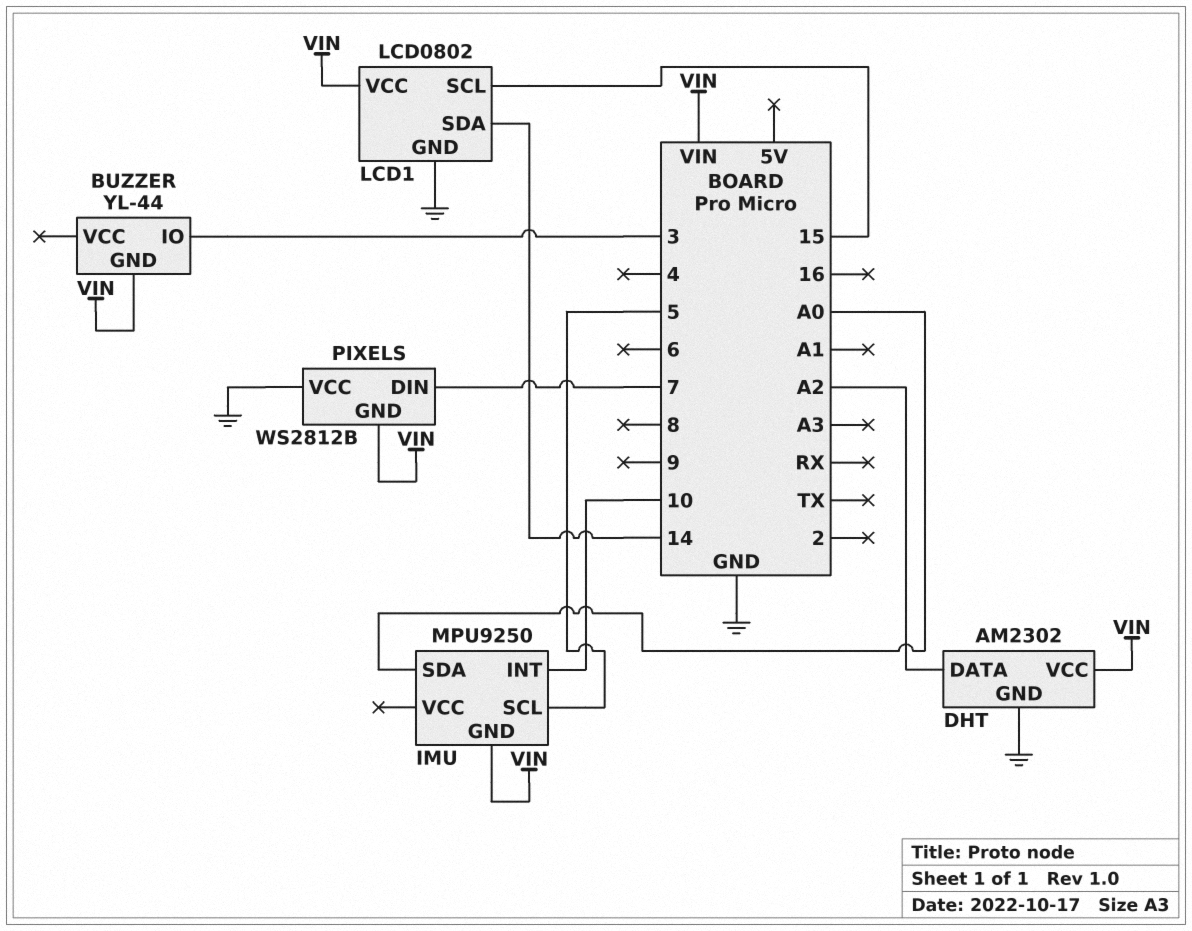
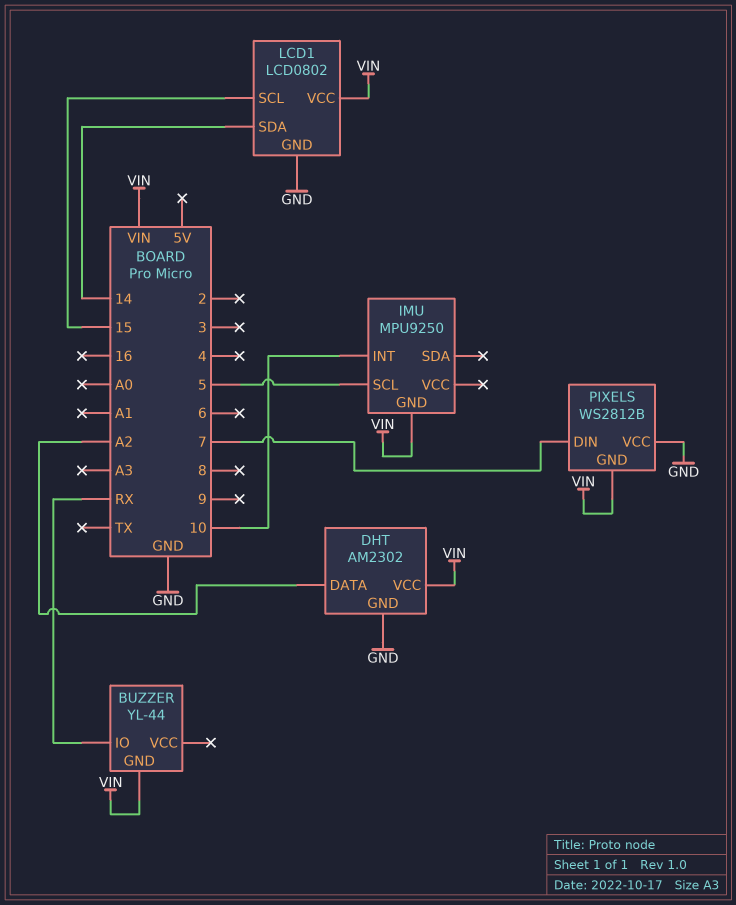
BUZZER pin IO: 3 -> RX
IMU pin SDA: A0 -> none

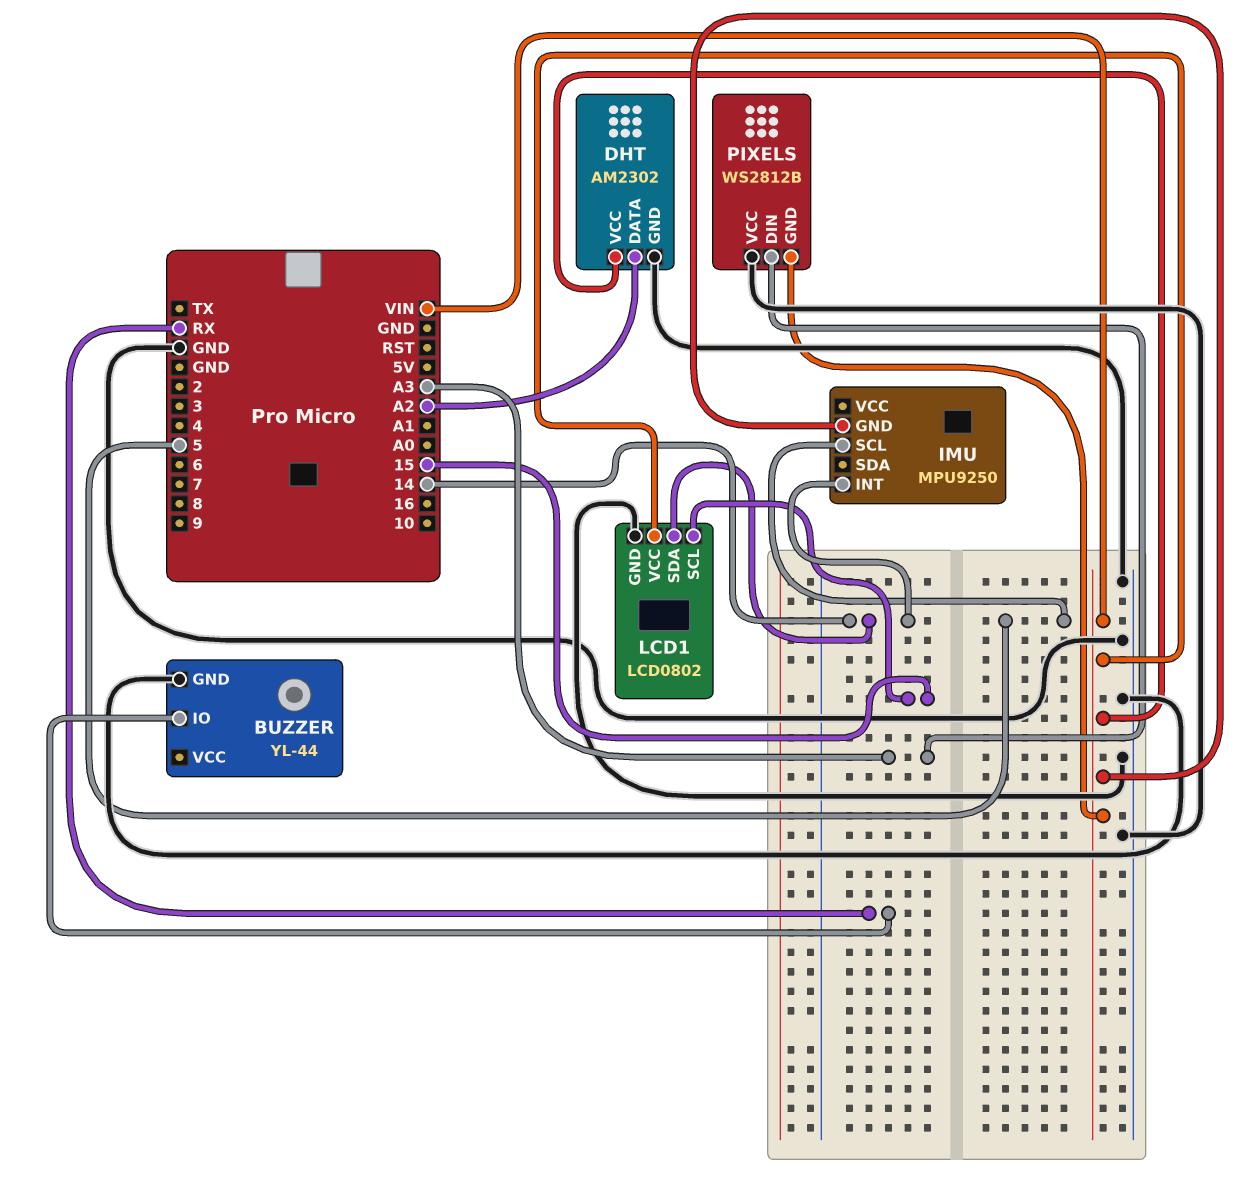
BUZZER pin GND: VIN -> GND
IMU pin INT: 10 -> 14
PIXELS pin DIN: 7 -> A3

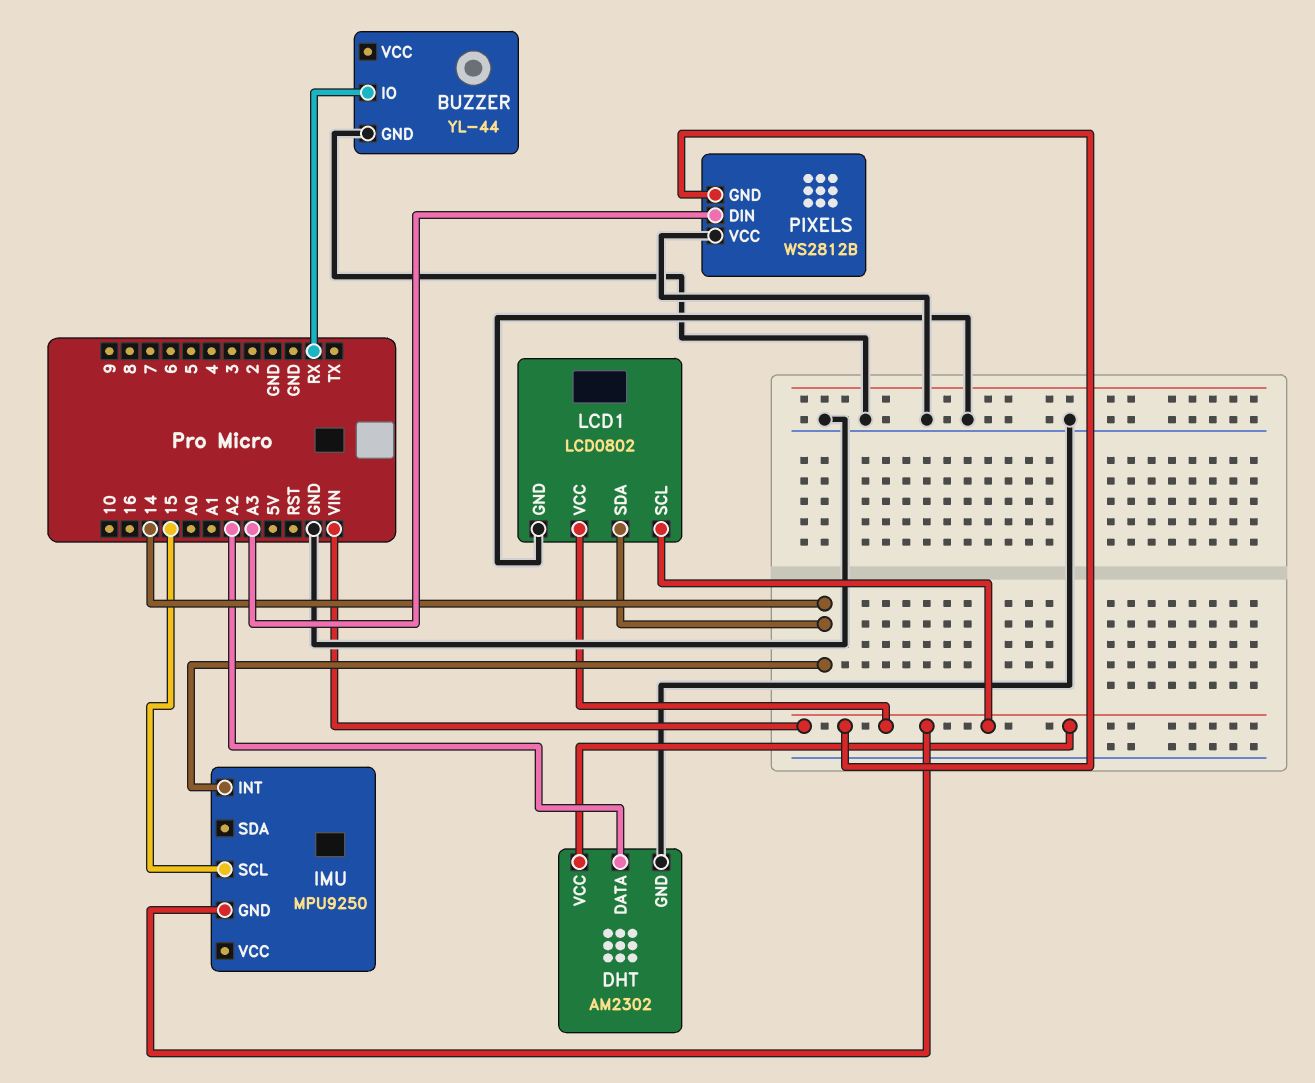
IMU pin SCL: 5 -> 15
LCD1 pin SCL: 15 -> VIN

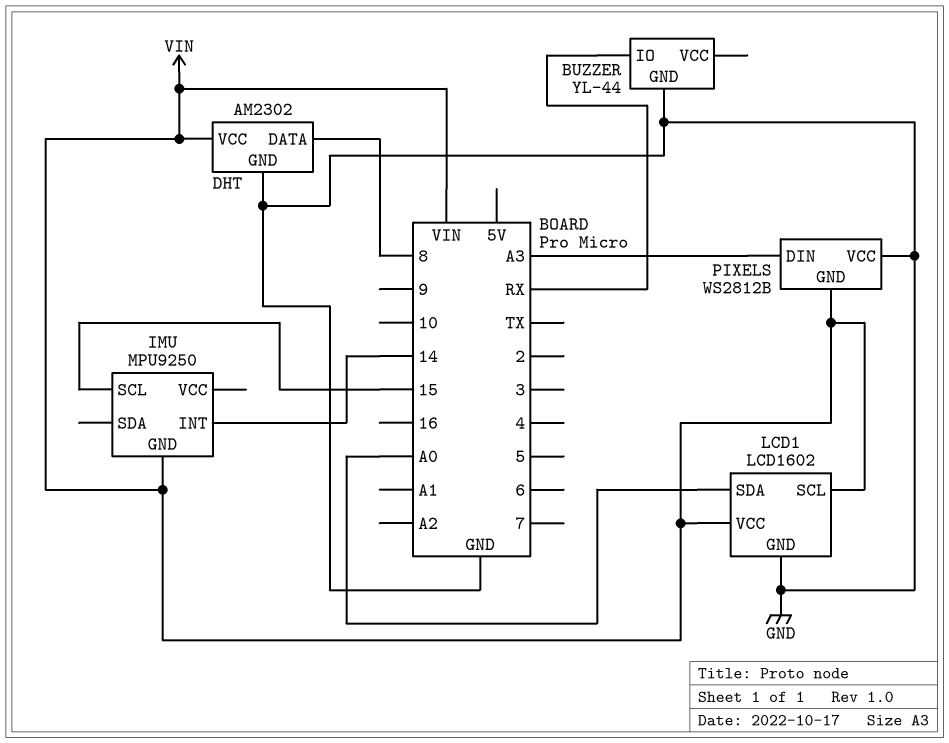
DHT pin DATA: A2 -> 8
LCD1: LCD0802 -> LCD1602
LCD1 pin SDA: 14 -> A0

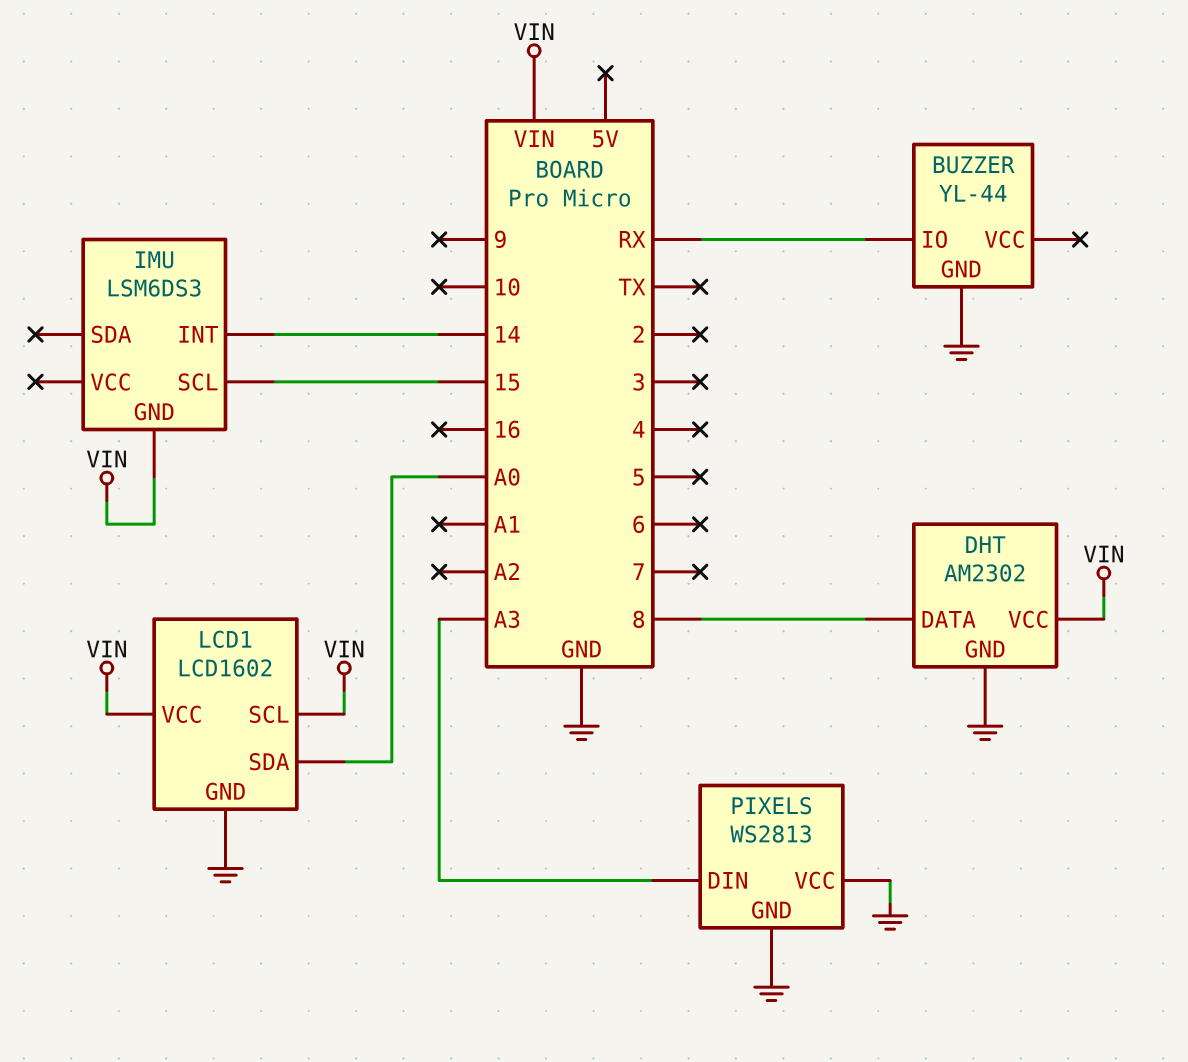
IMU: MPU9250 -> LSM6DS3
PIXELS: WS2812B -> WS2813
PIXELS pin GND: VIN -> GND

